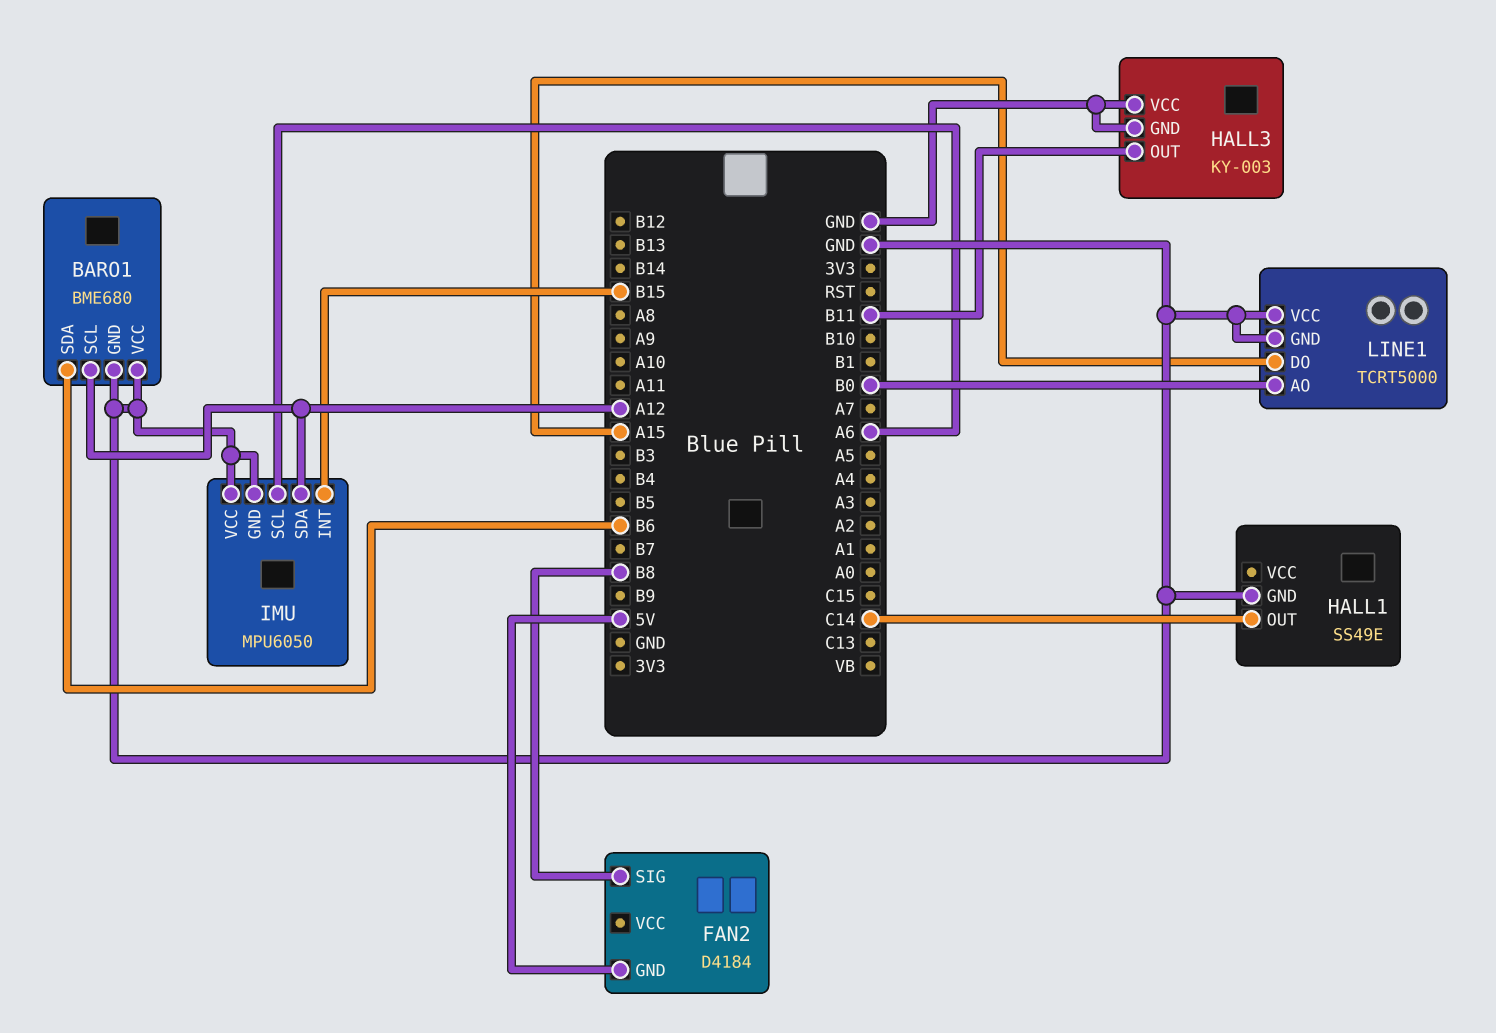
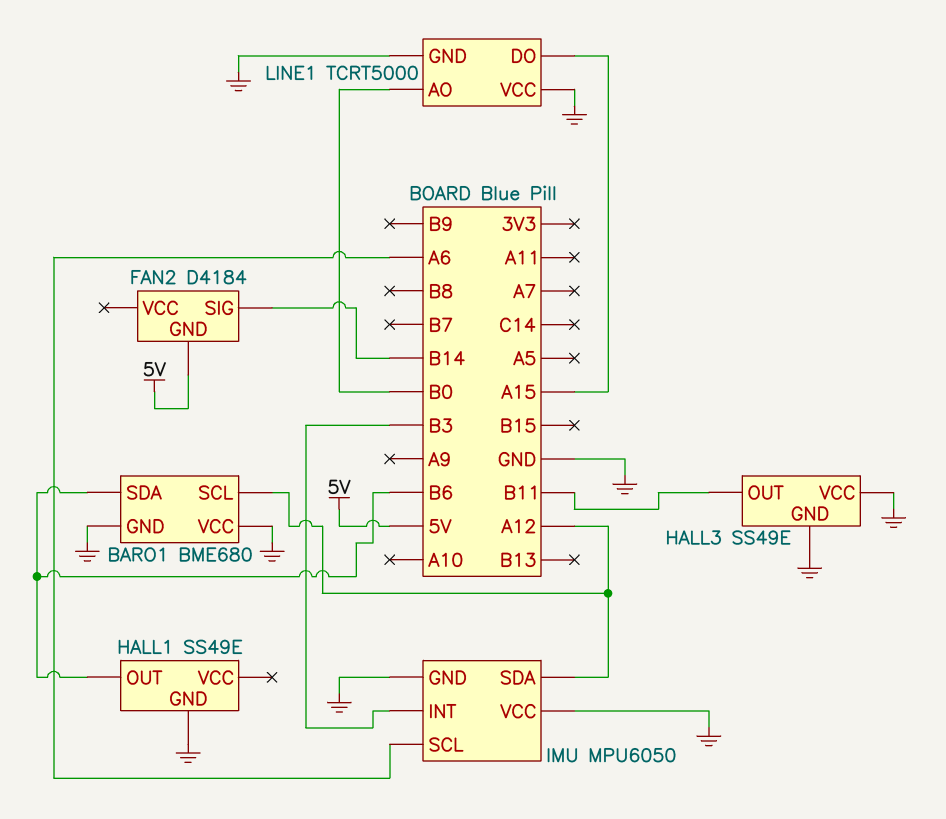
FAN2 pin SIG: B8 -> B14
HALL1 pin OUT: C14 -> B6
HALL3: KY-003 -> SS49E
IMU pin INT: B15 -> B3

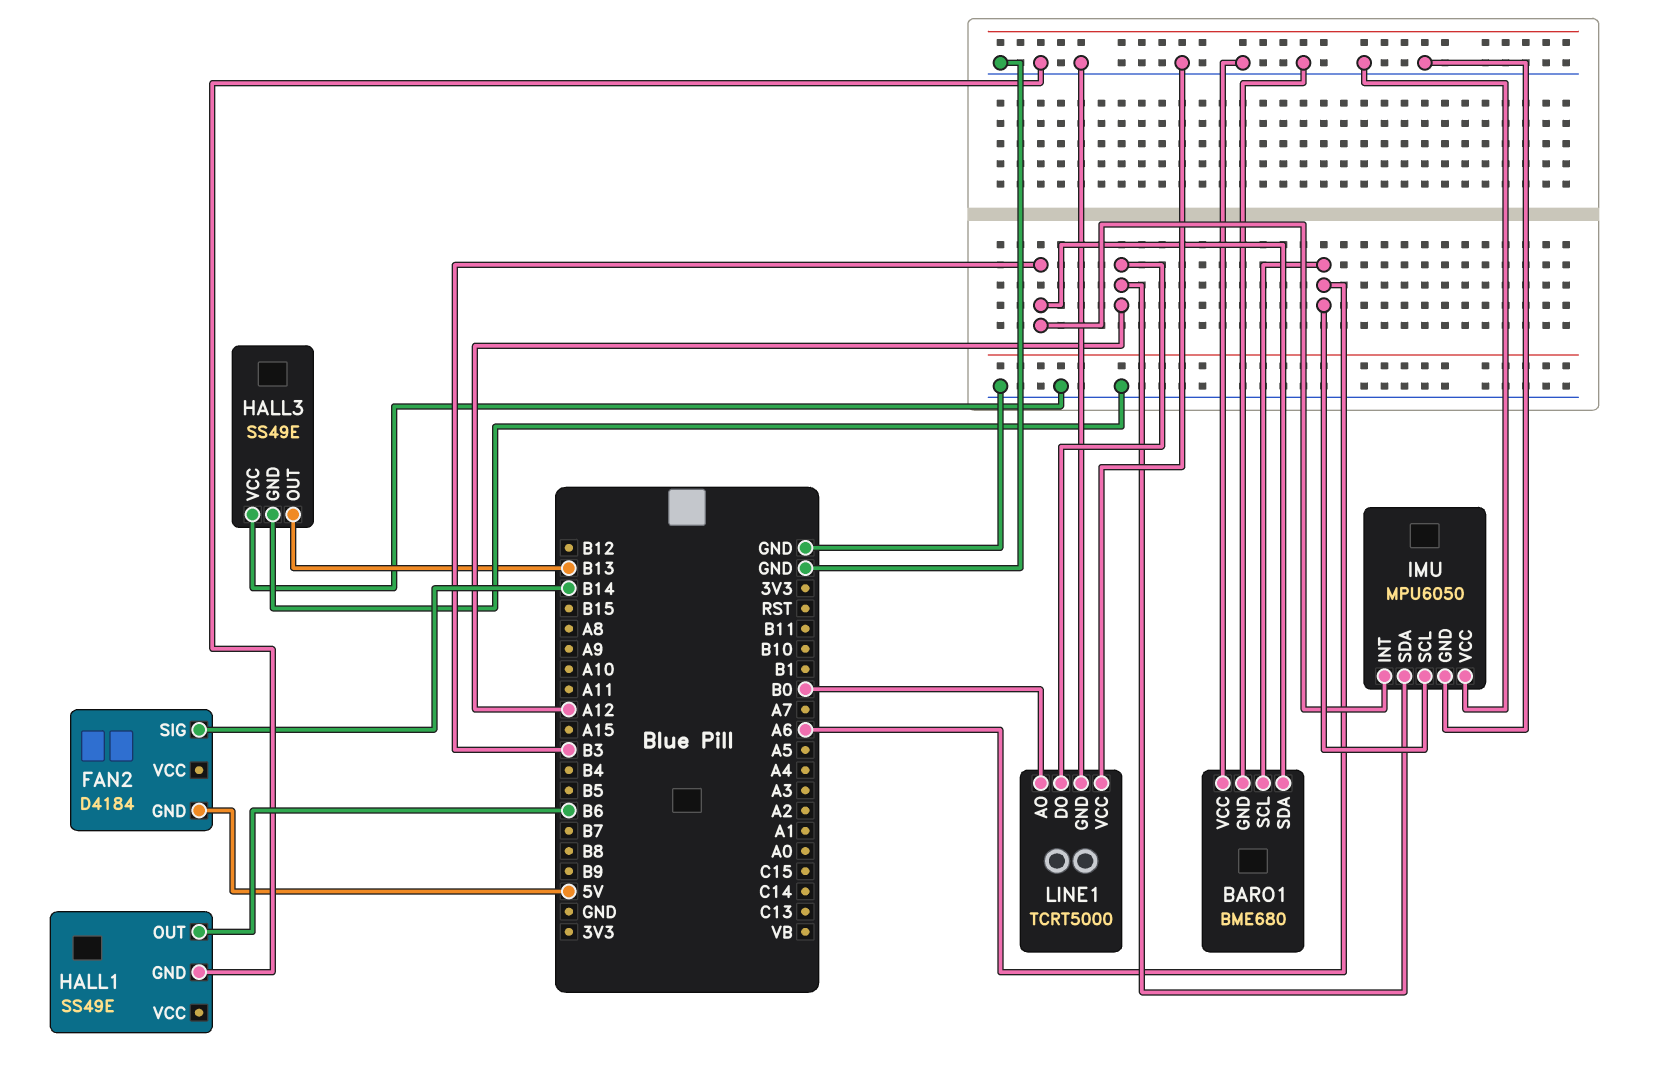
BARO1 pin SCL: A12 -> A6
BARO1 pin SDA: B6 -> B3
HALL3 pin OUT: B11 -> B13
LINE1 pin DO: A15 -> A12

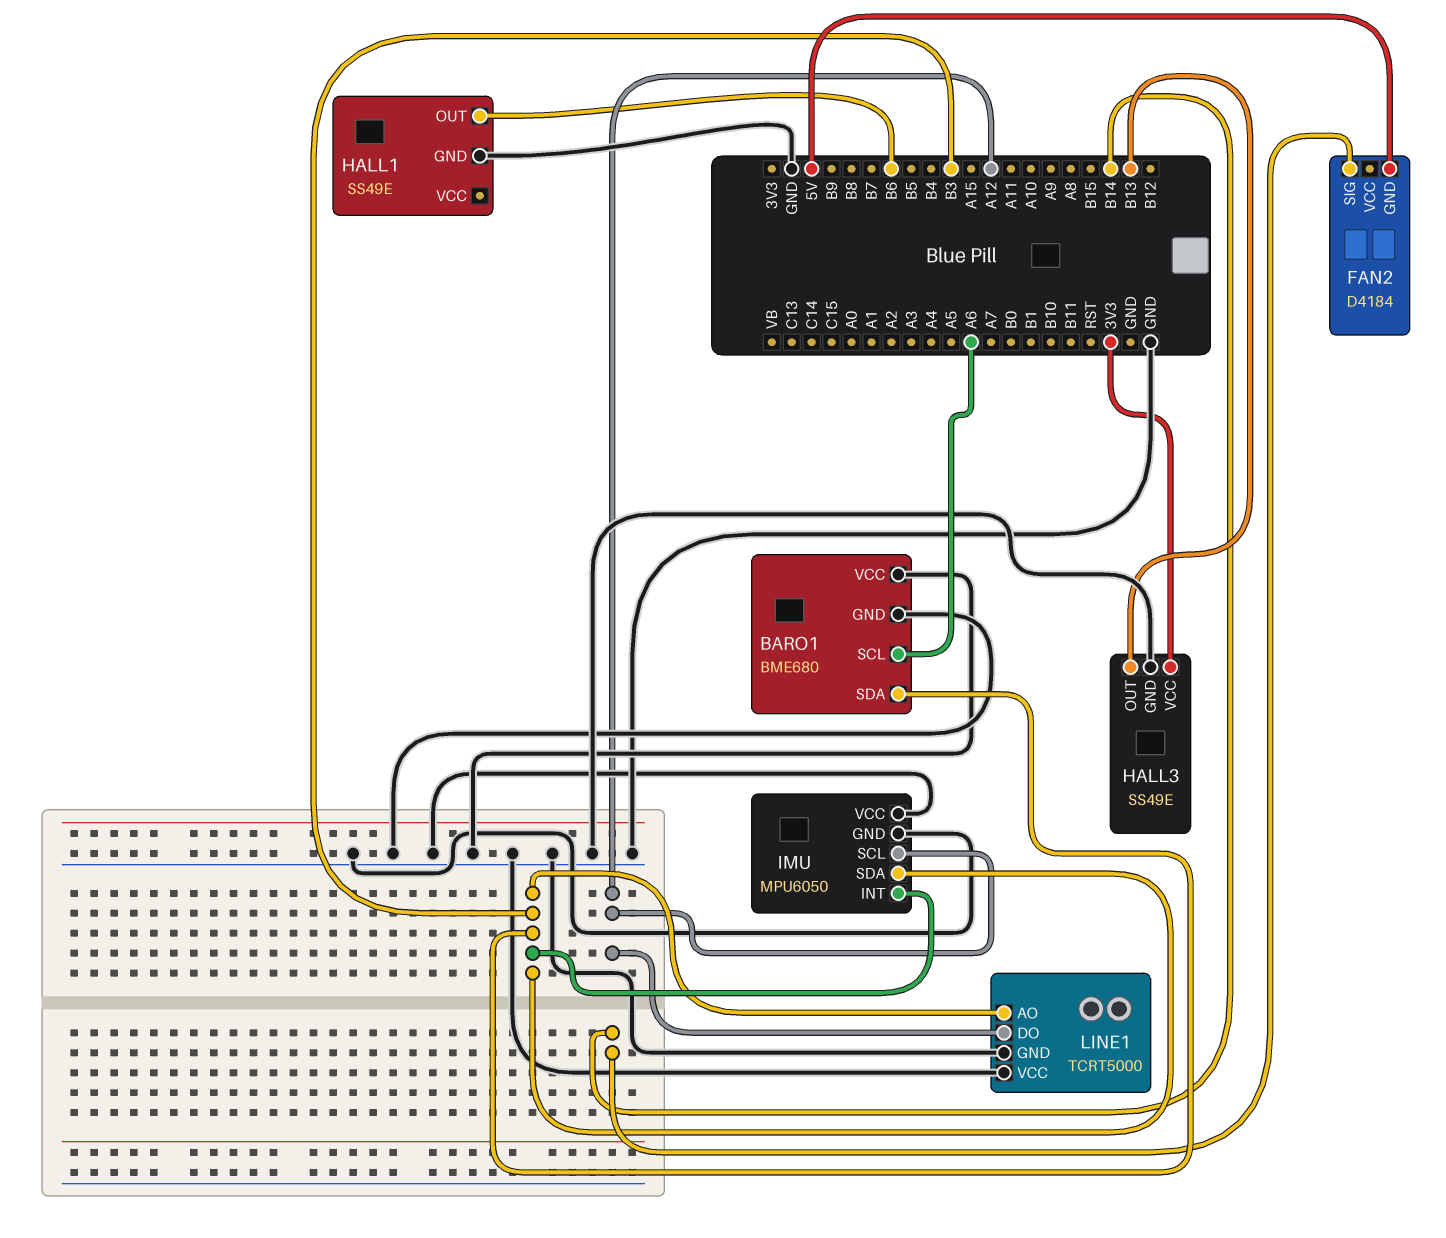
HALL3 pin VCC: GND -> 3V3
IMU pin SCL: A6 -> A12
IMU pin SDA: A12 -> B3
LINE1 pin AO: B0 -> B3

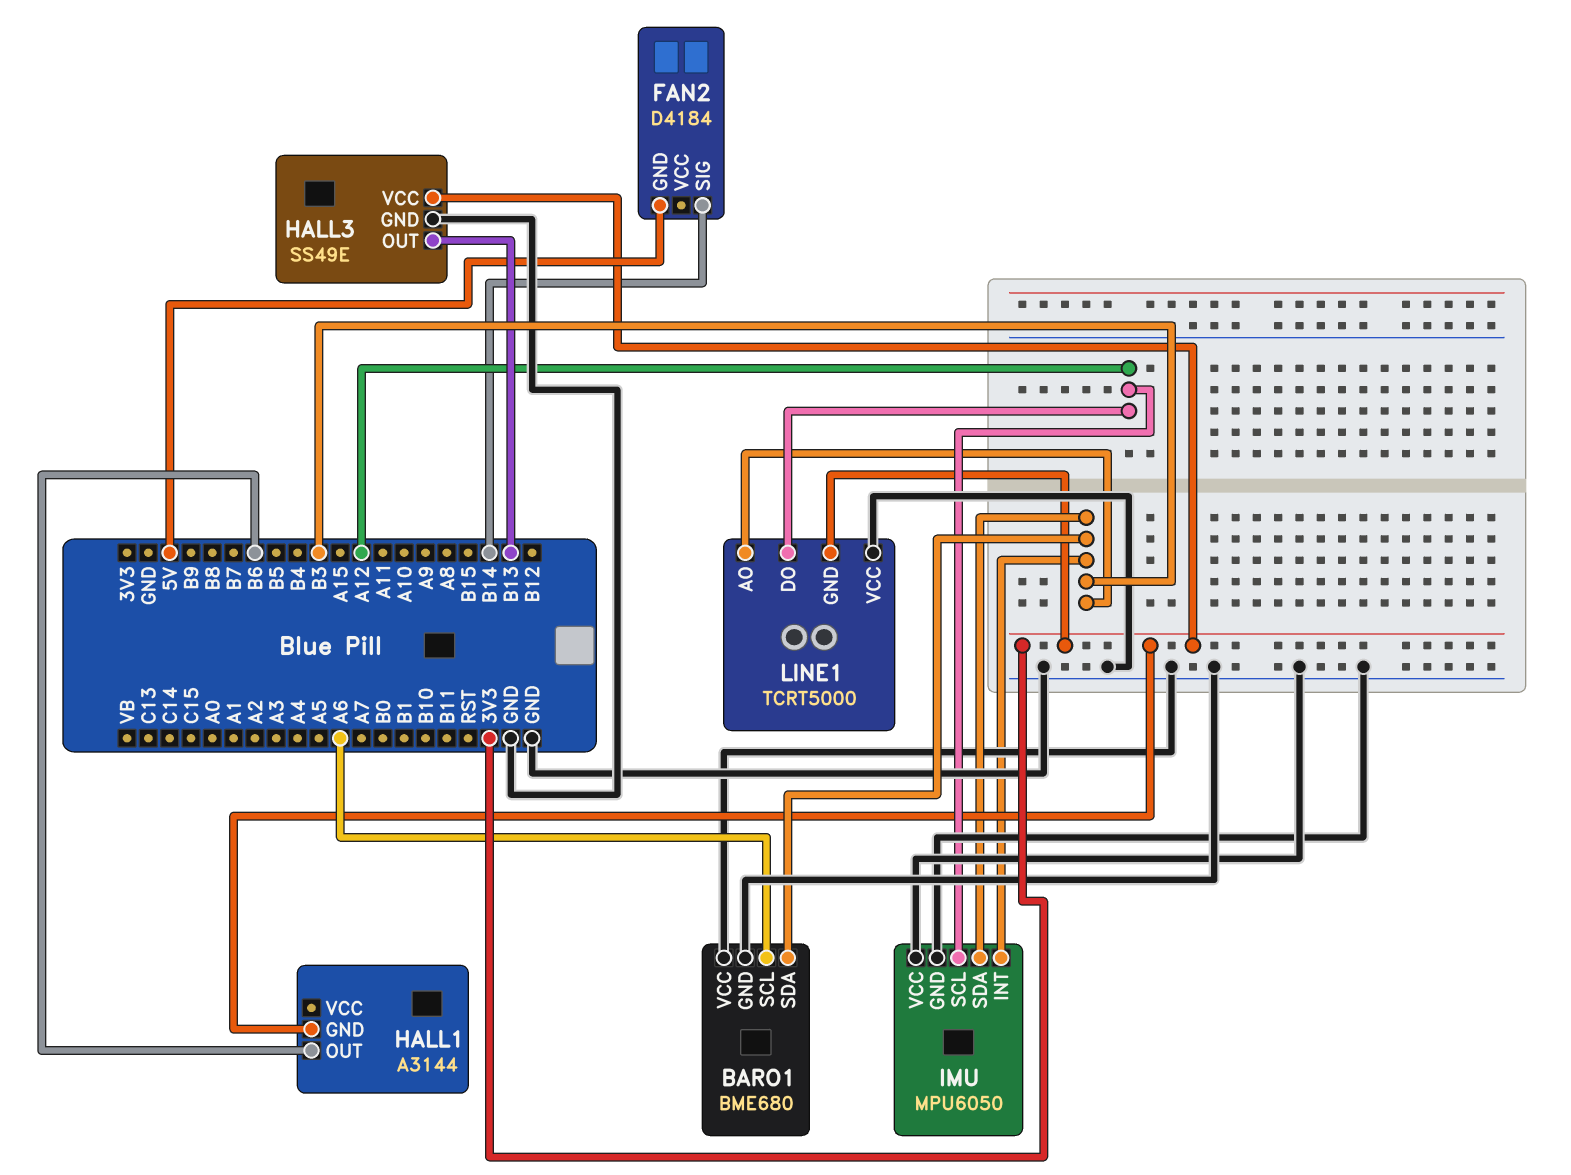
HALL1: SS49E -> A3144
HALL1 pin GND: GND -> 3V3
LINE1 pin GND: GND -> 3V3

